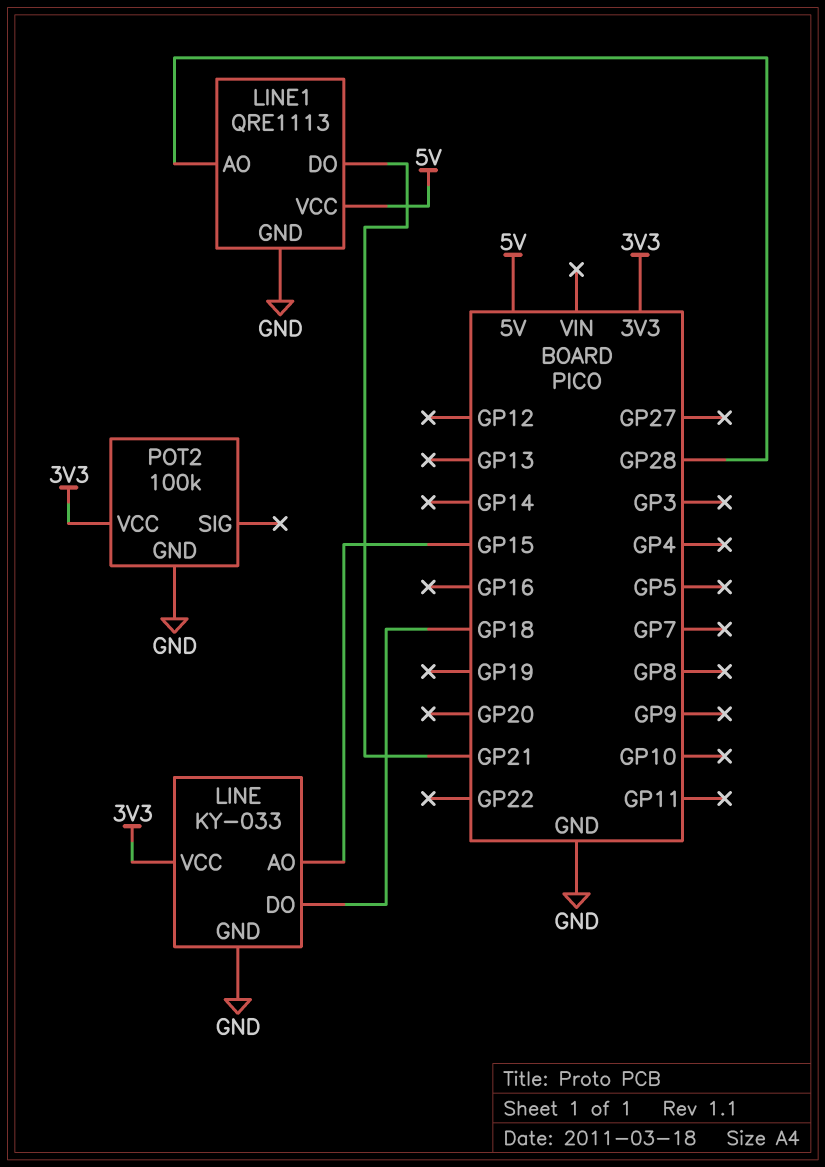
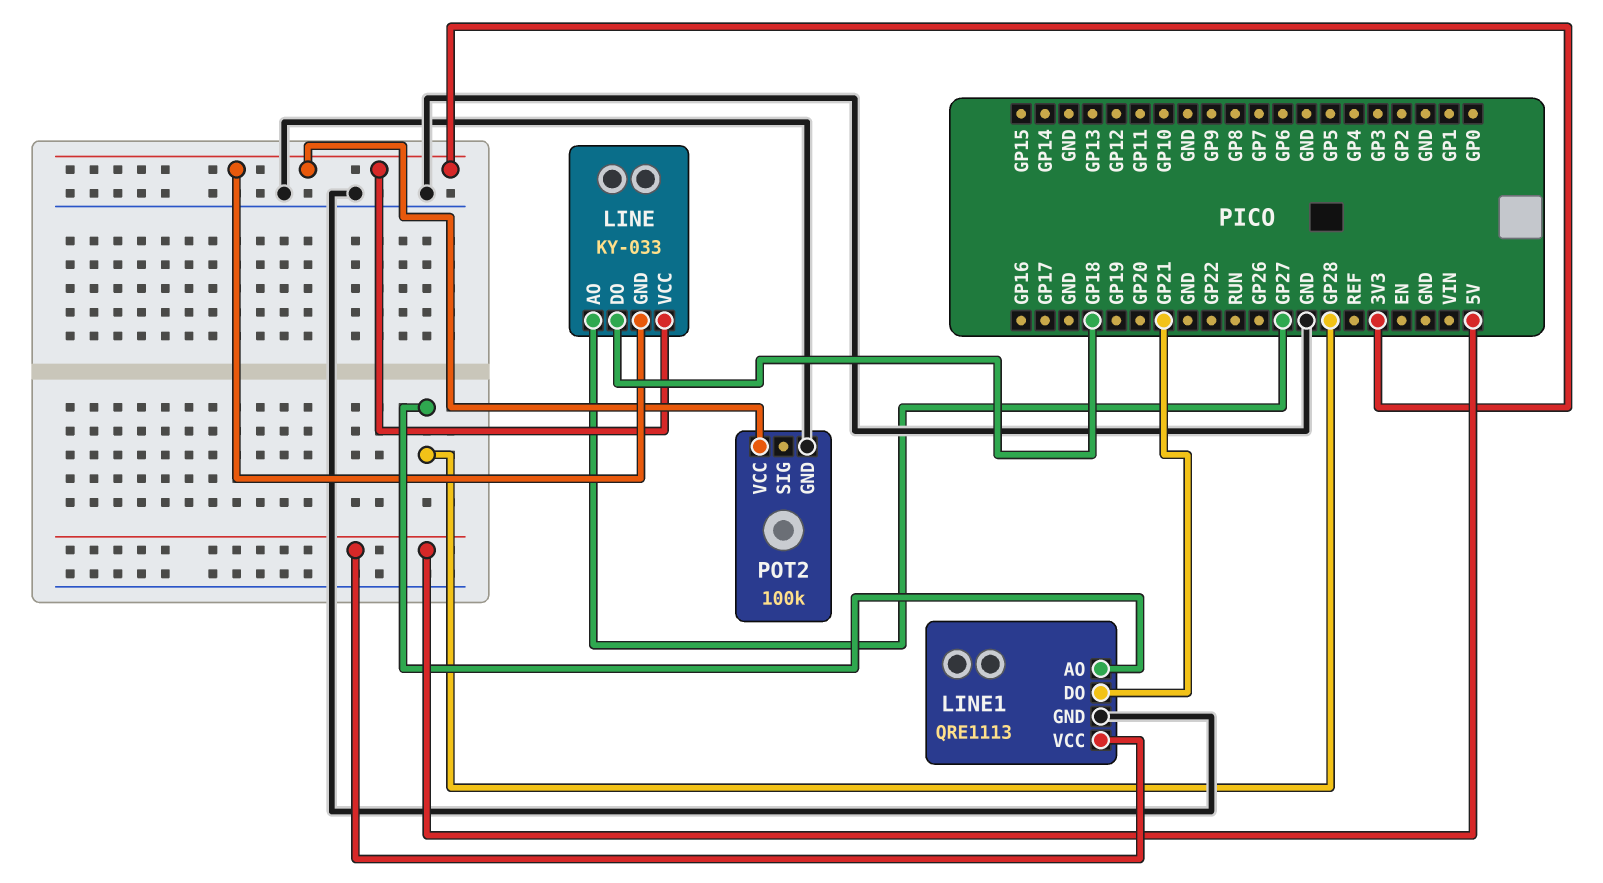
LINE pin AO: GP15 -> GP27
LINE pin GND: GND -> 3V3

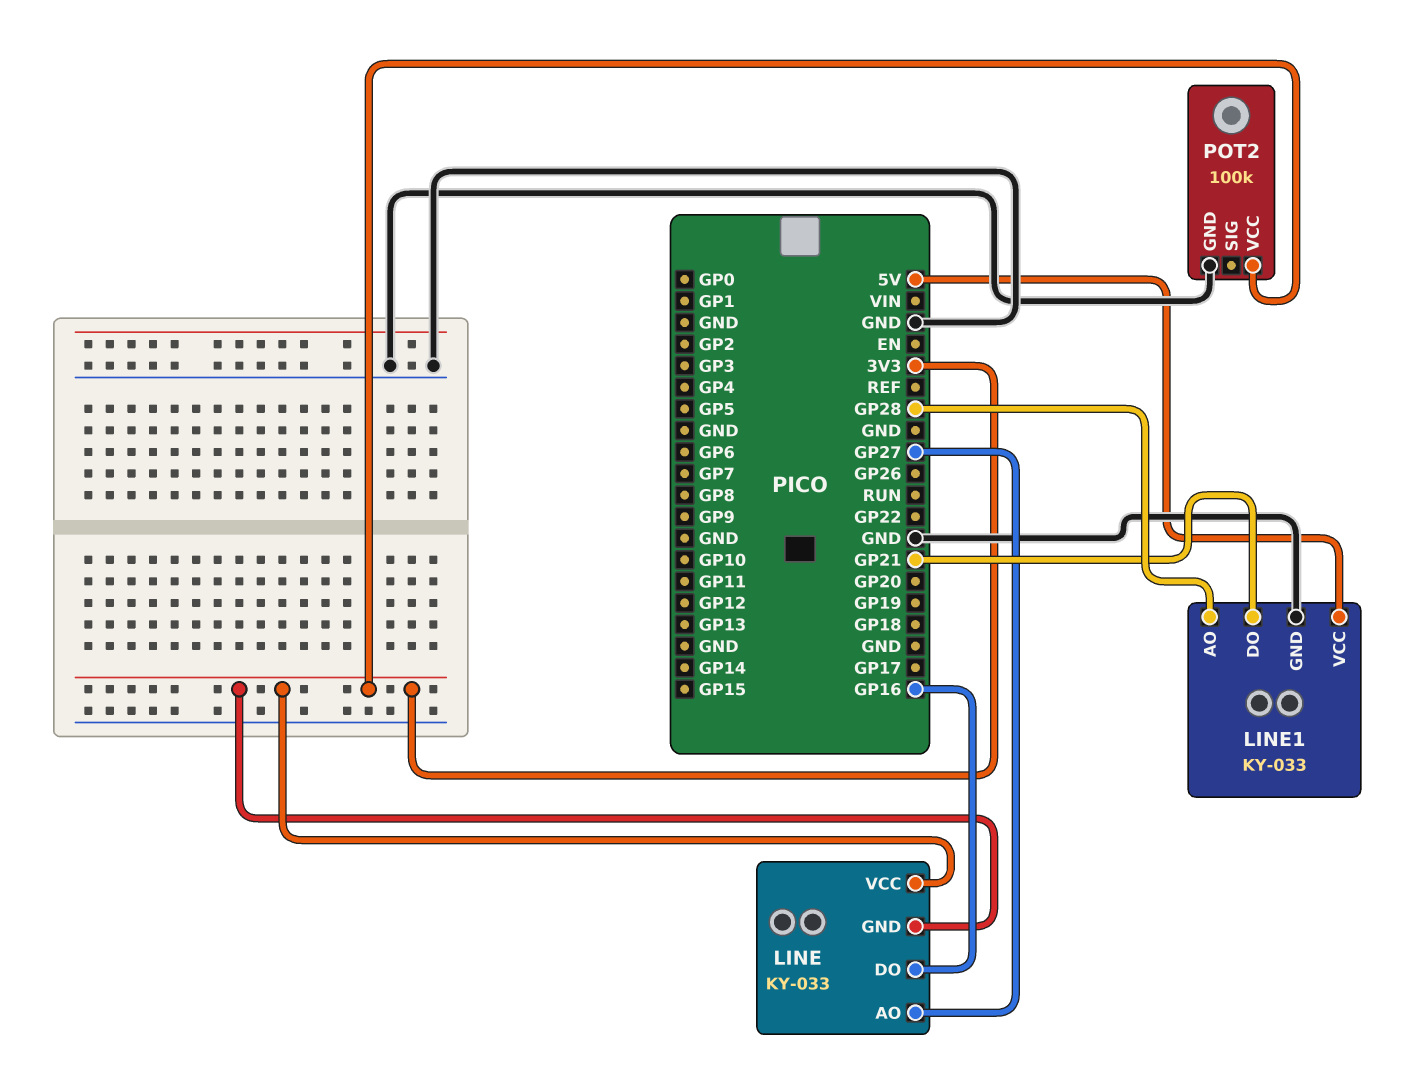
LINE pin DO: GP18 -> GP16
LINE1: QRE1113 -> KY-033

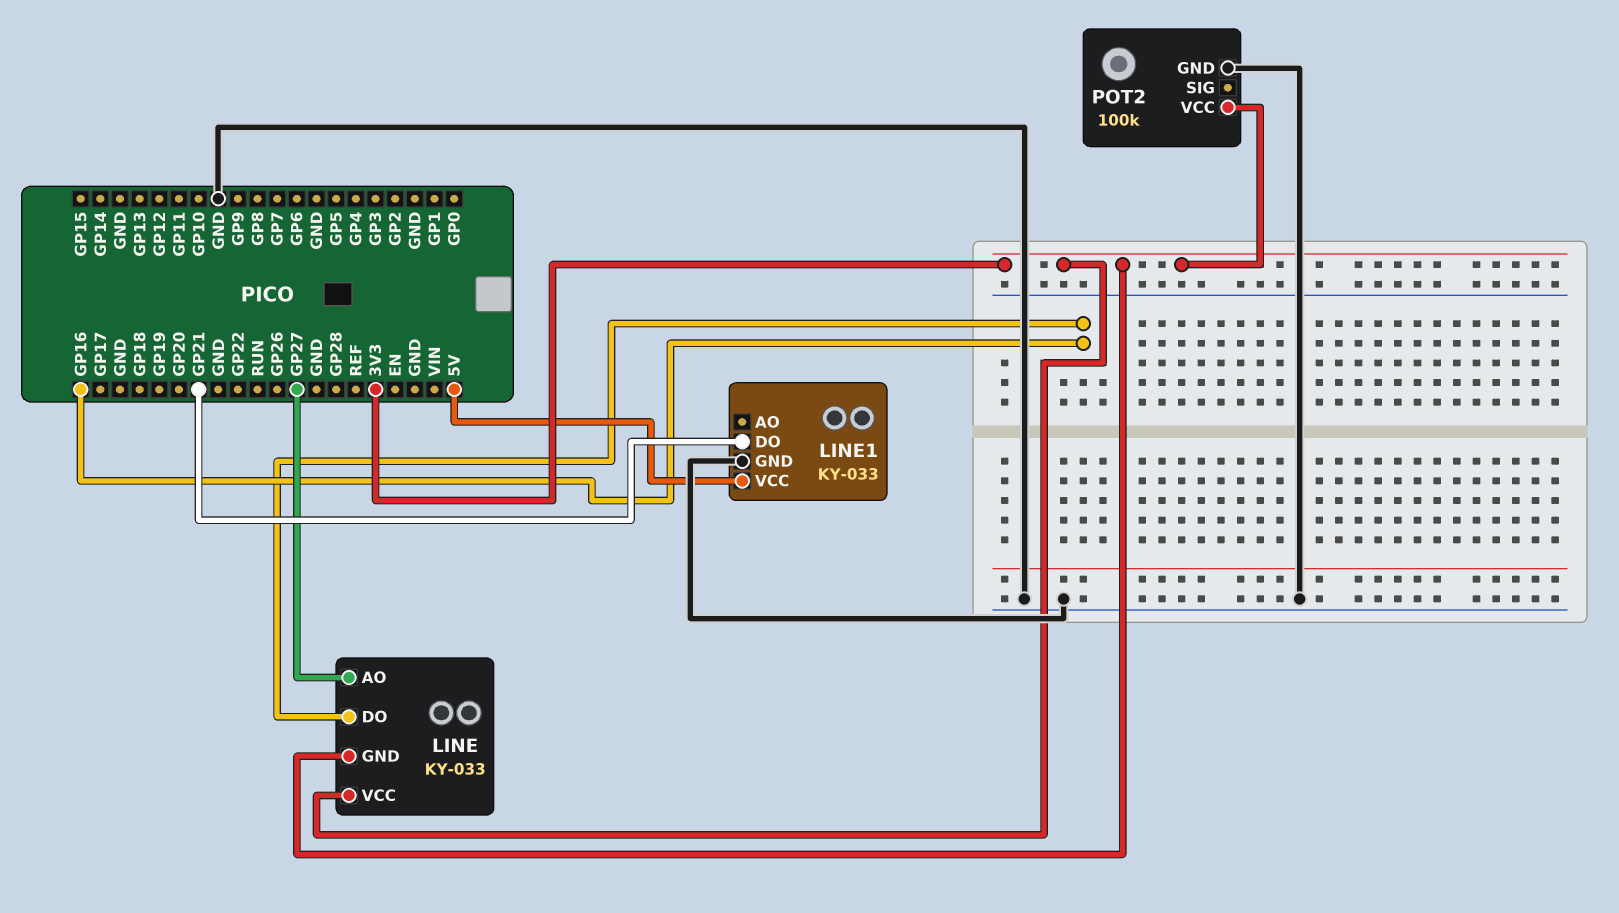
LINE1 pin AO: GP28 -> none

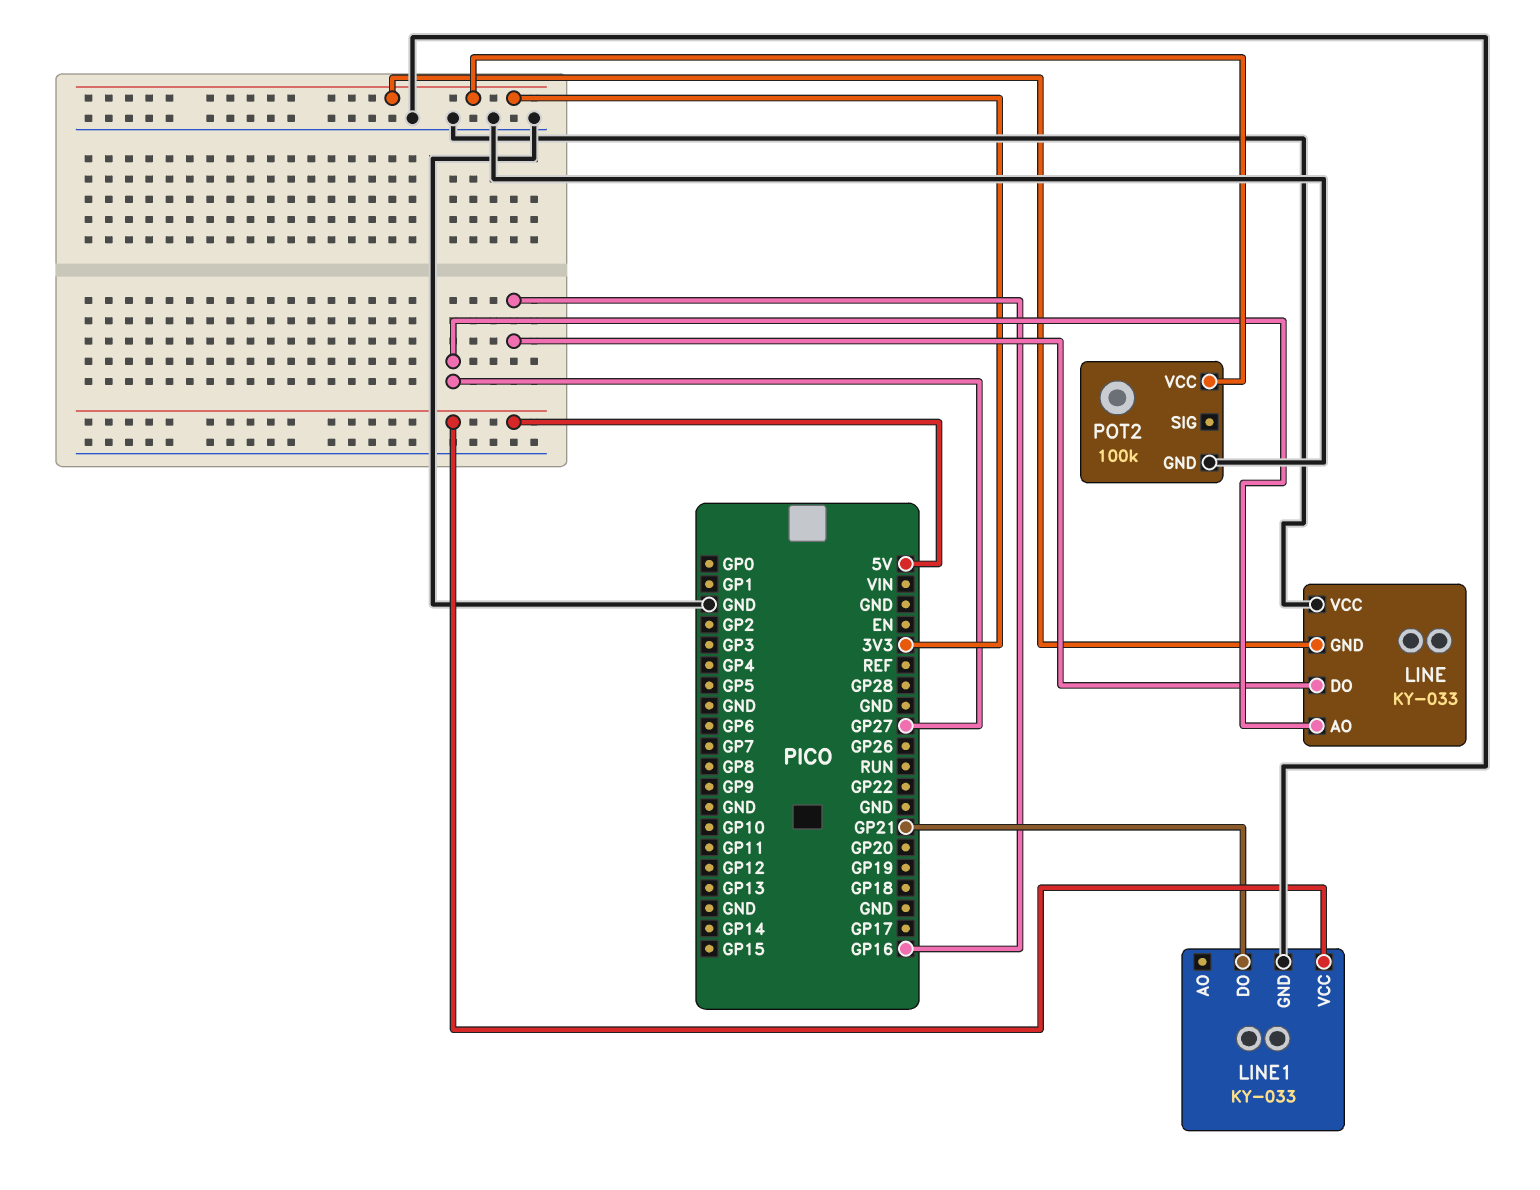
LINE pin VCC: 3V3 -> GND

